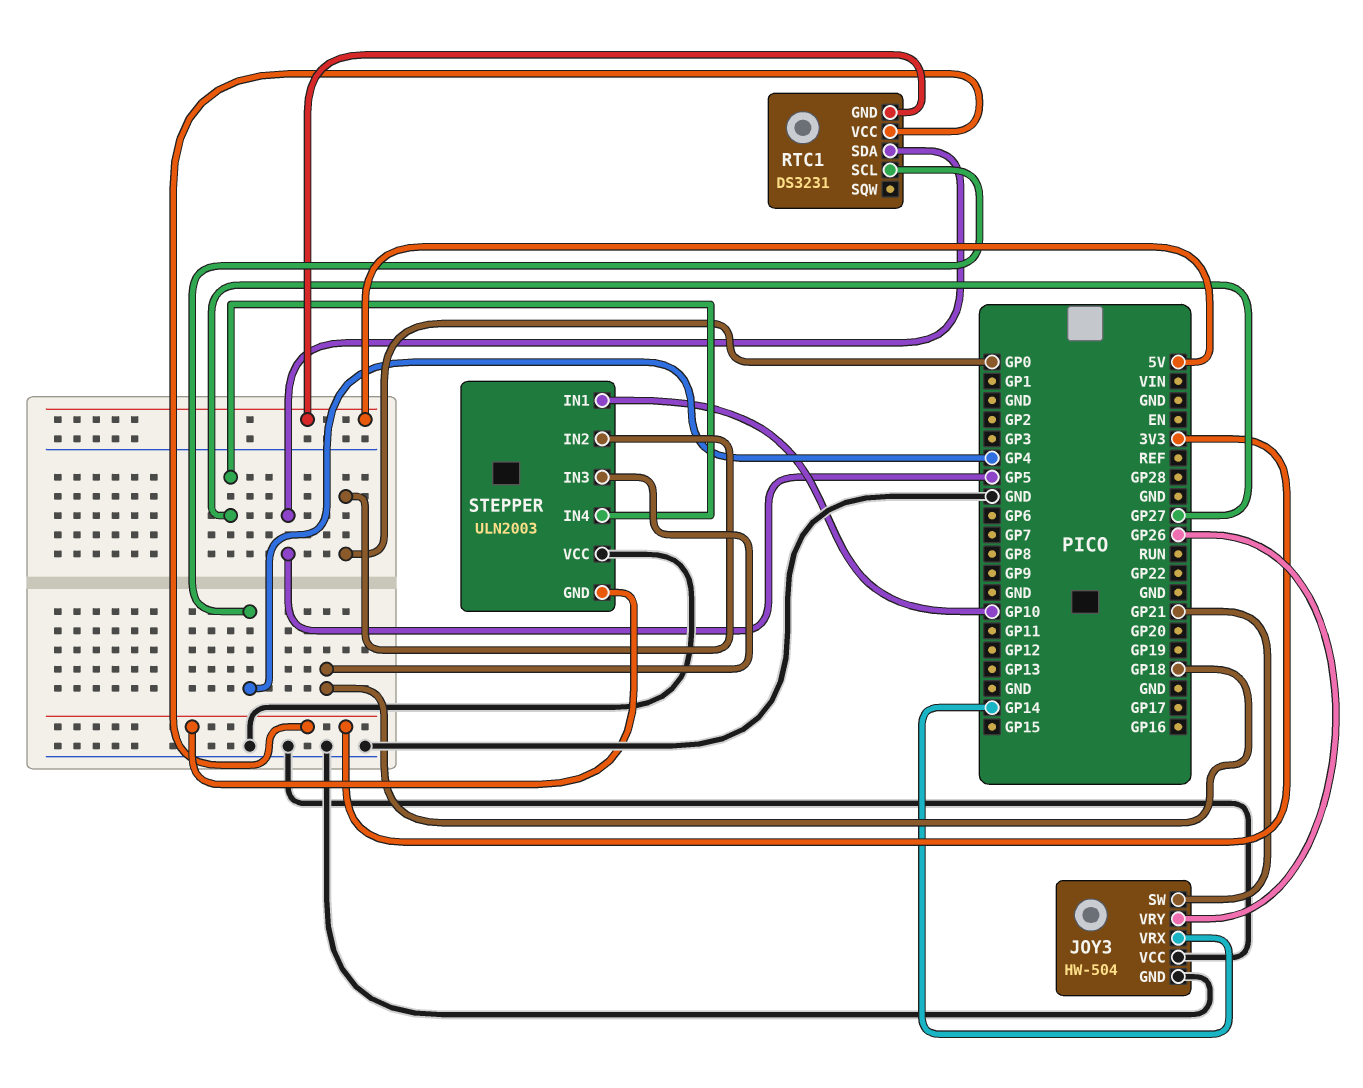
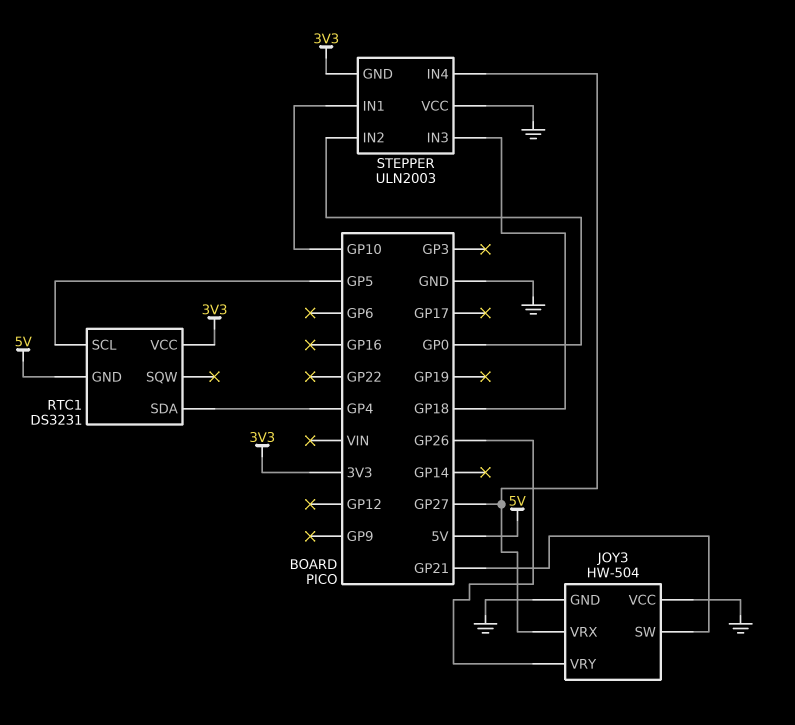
JOY3 pin VRX: GP14 -> GP27
RTC1 pin SCL: GP4 -> GP5
RTC1 pin SDA: GP5 -> GP4

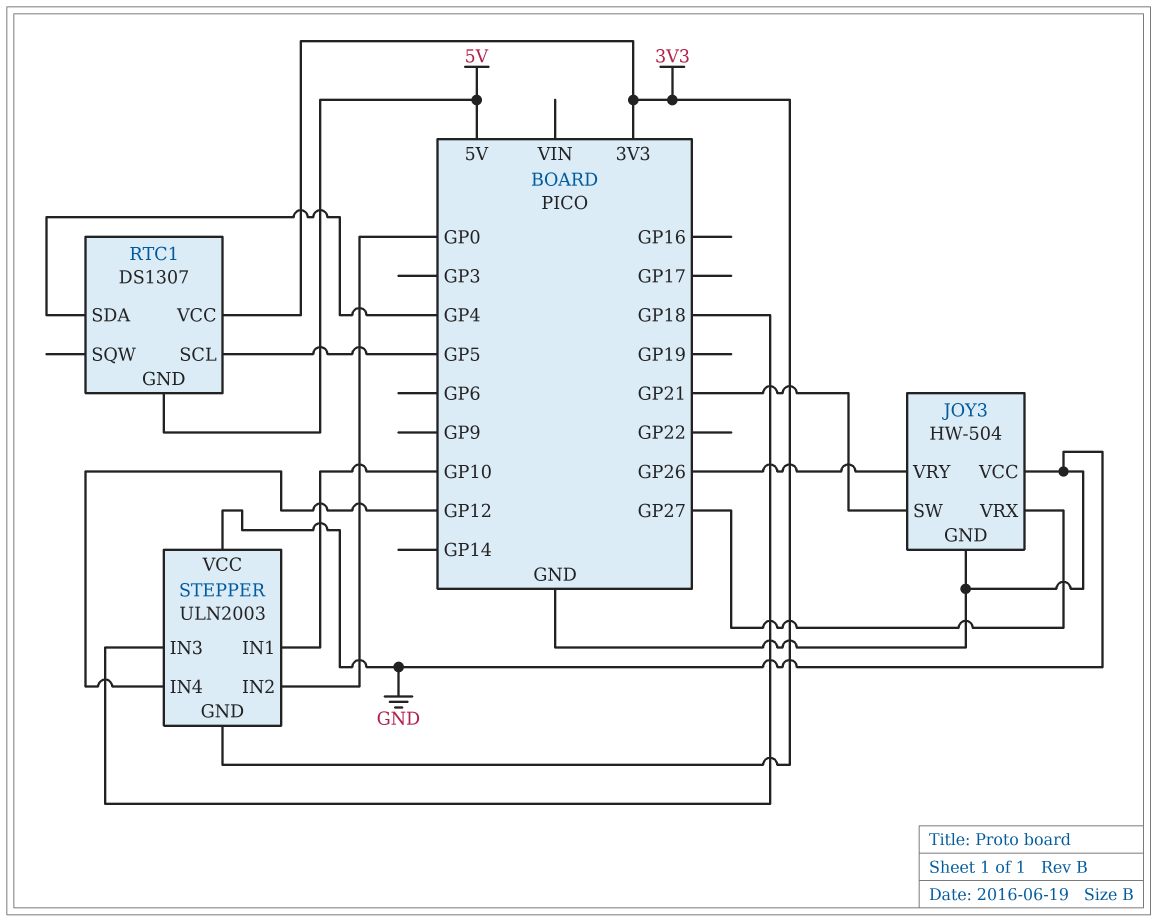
RTC1: DS3231 -> DS1307
STEPPER pin IN4: GP27 -> GP12

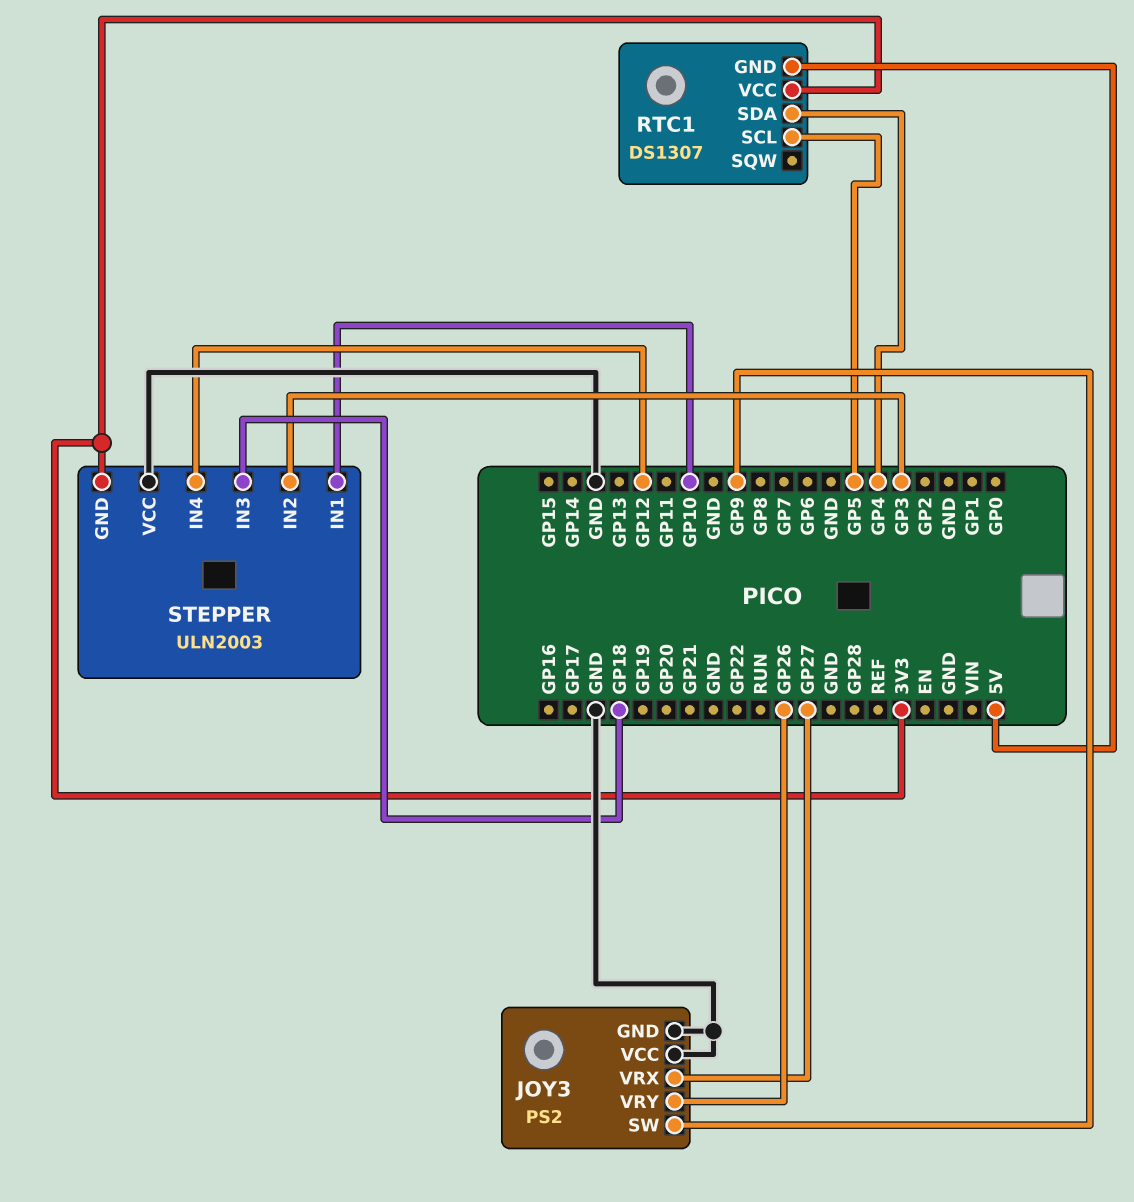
JOY3: HW-504 -> PS2
JOY3 pin SW: GP21 -> GP9
STEPPER pin IN2: GP0 -> GP3

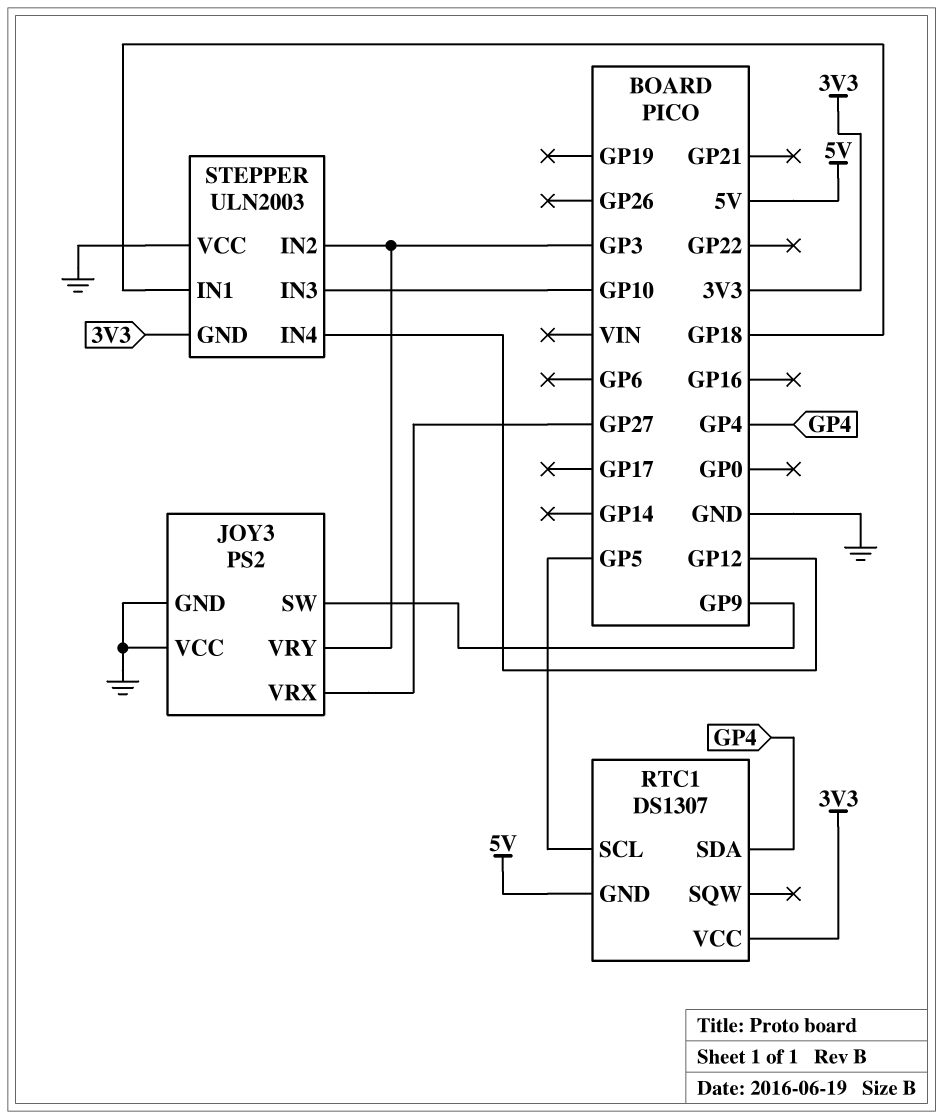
JOY3 pin VRY: GP26 -> GP3
STEPPER pin IN1: GP10 -> GP18
STEPPER pin IN3: GP18 -> GP10

